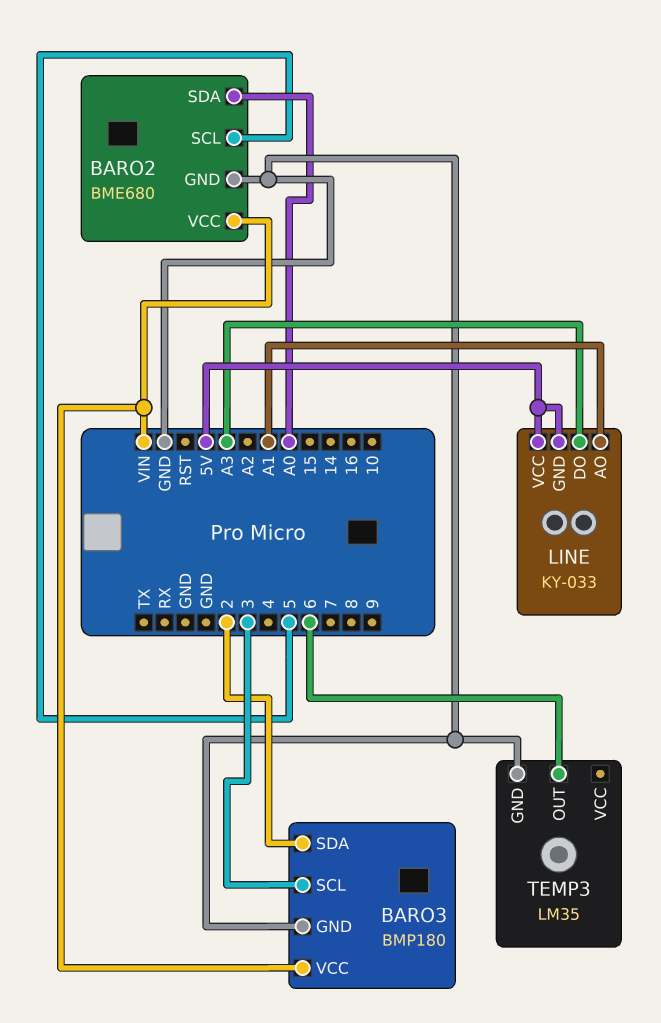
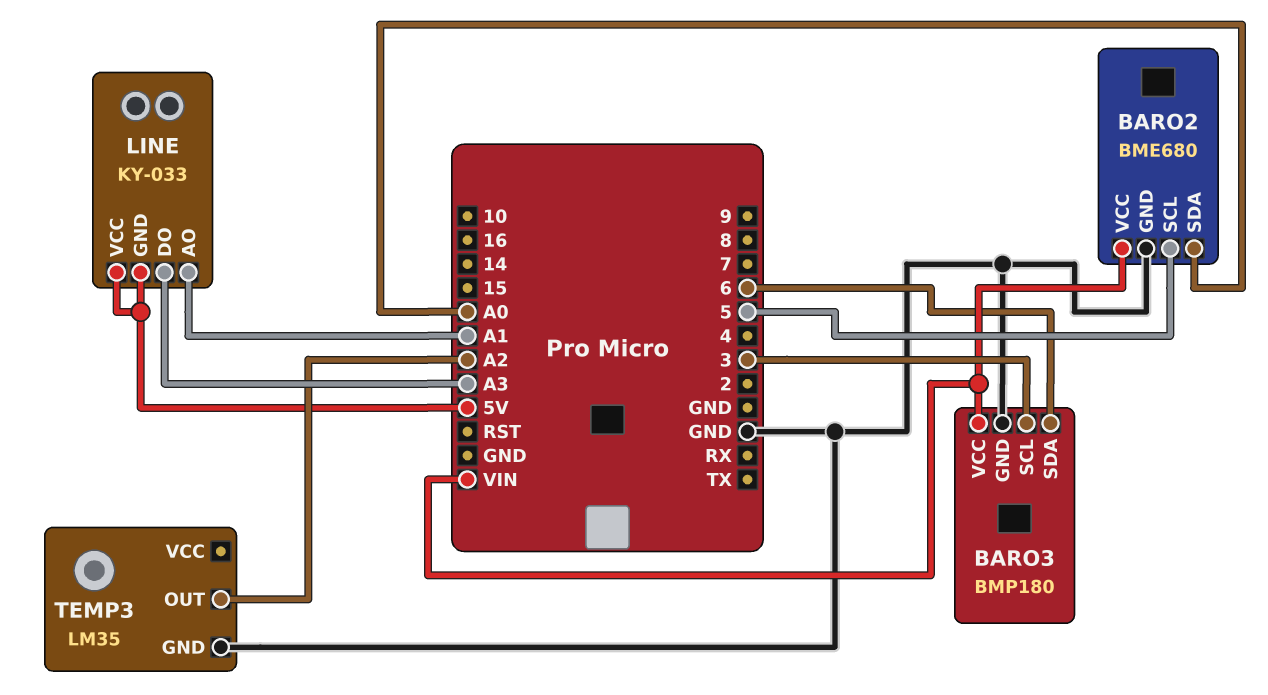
BARO3 pin SDA: 2 -> 6
TEMP3 pin OUT: 6 -> A2

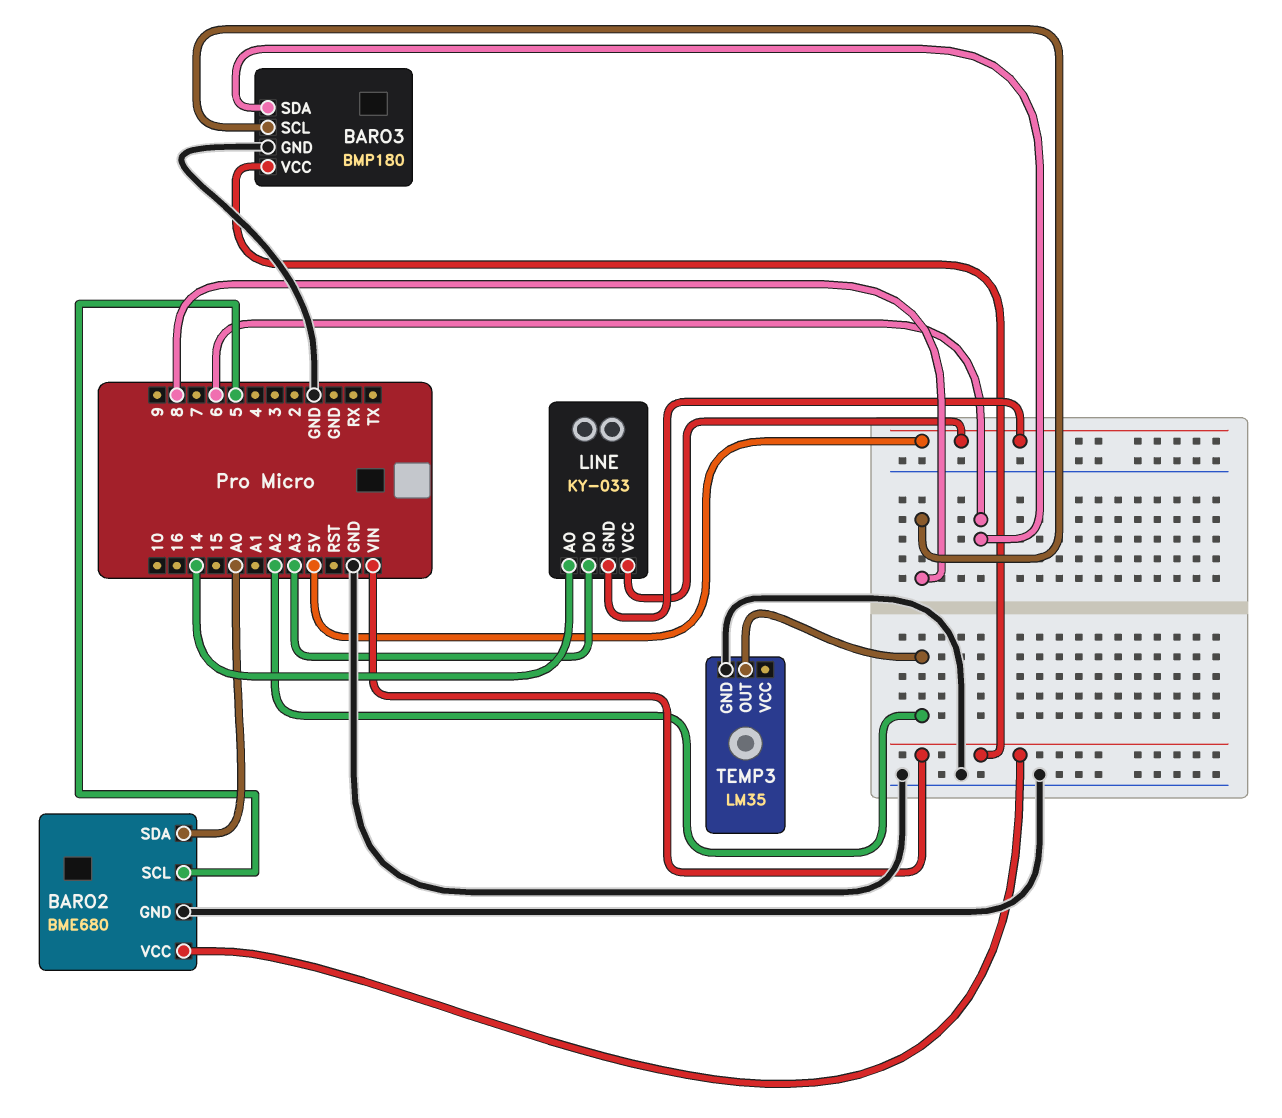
BARO3 pin SCL: 3 -> 8
LINE pin AO: A1 -> 14

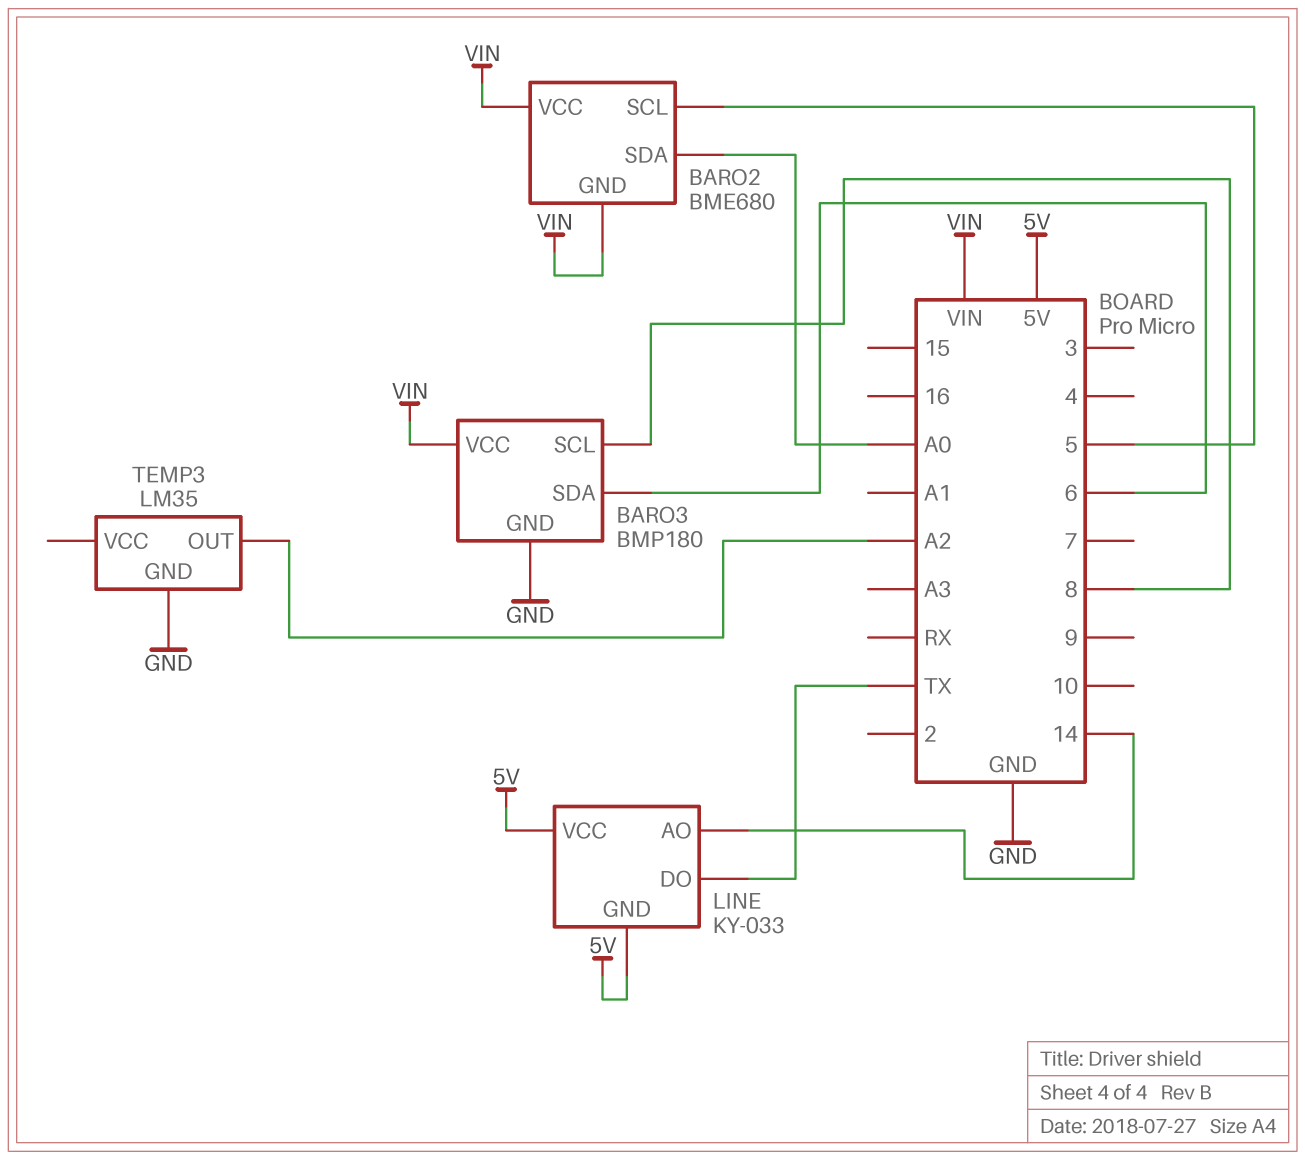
BARO2 pin GND: GND -> VIN
LINE pin DO: A3 -> TX

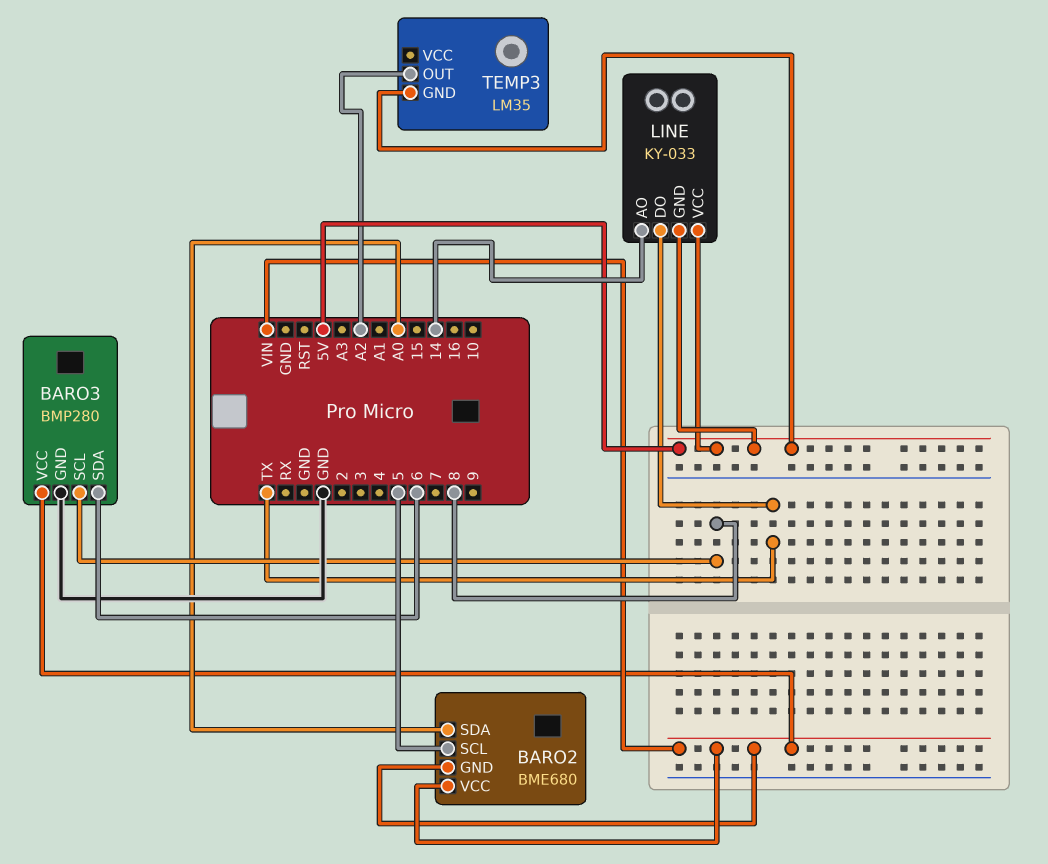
BARO3: BMP180 -> BMP280
TEMP3 pin GND: GND -> 5V

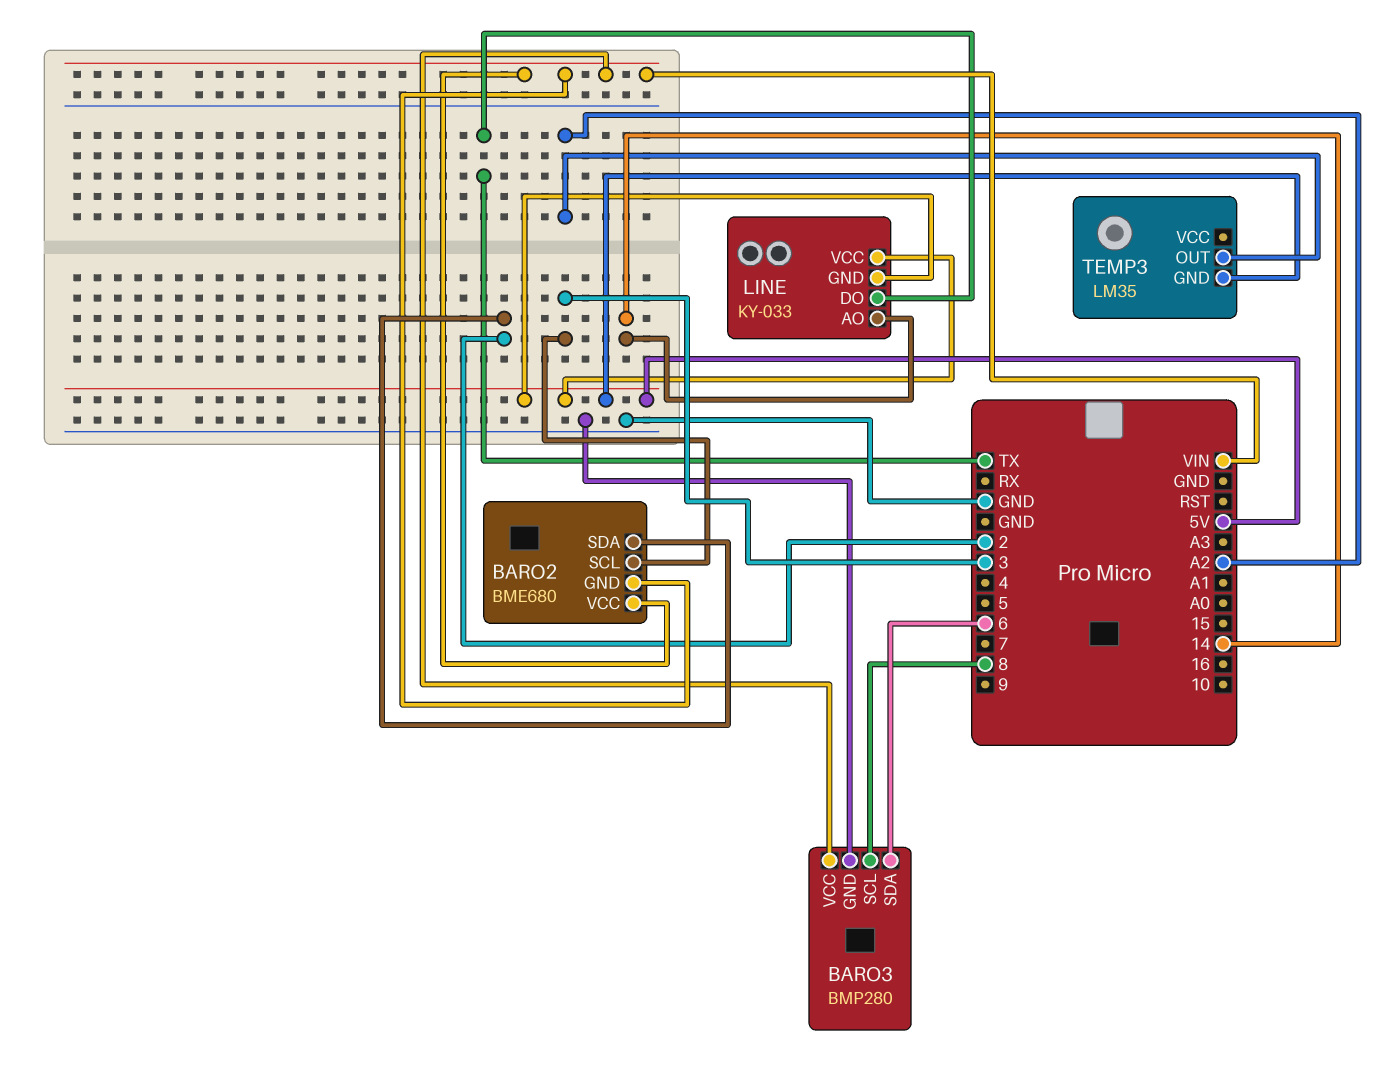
BARO2 pin SCL: 5 -> 3
BARO2 pin SDA: A0 -> 2

